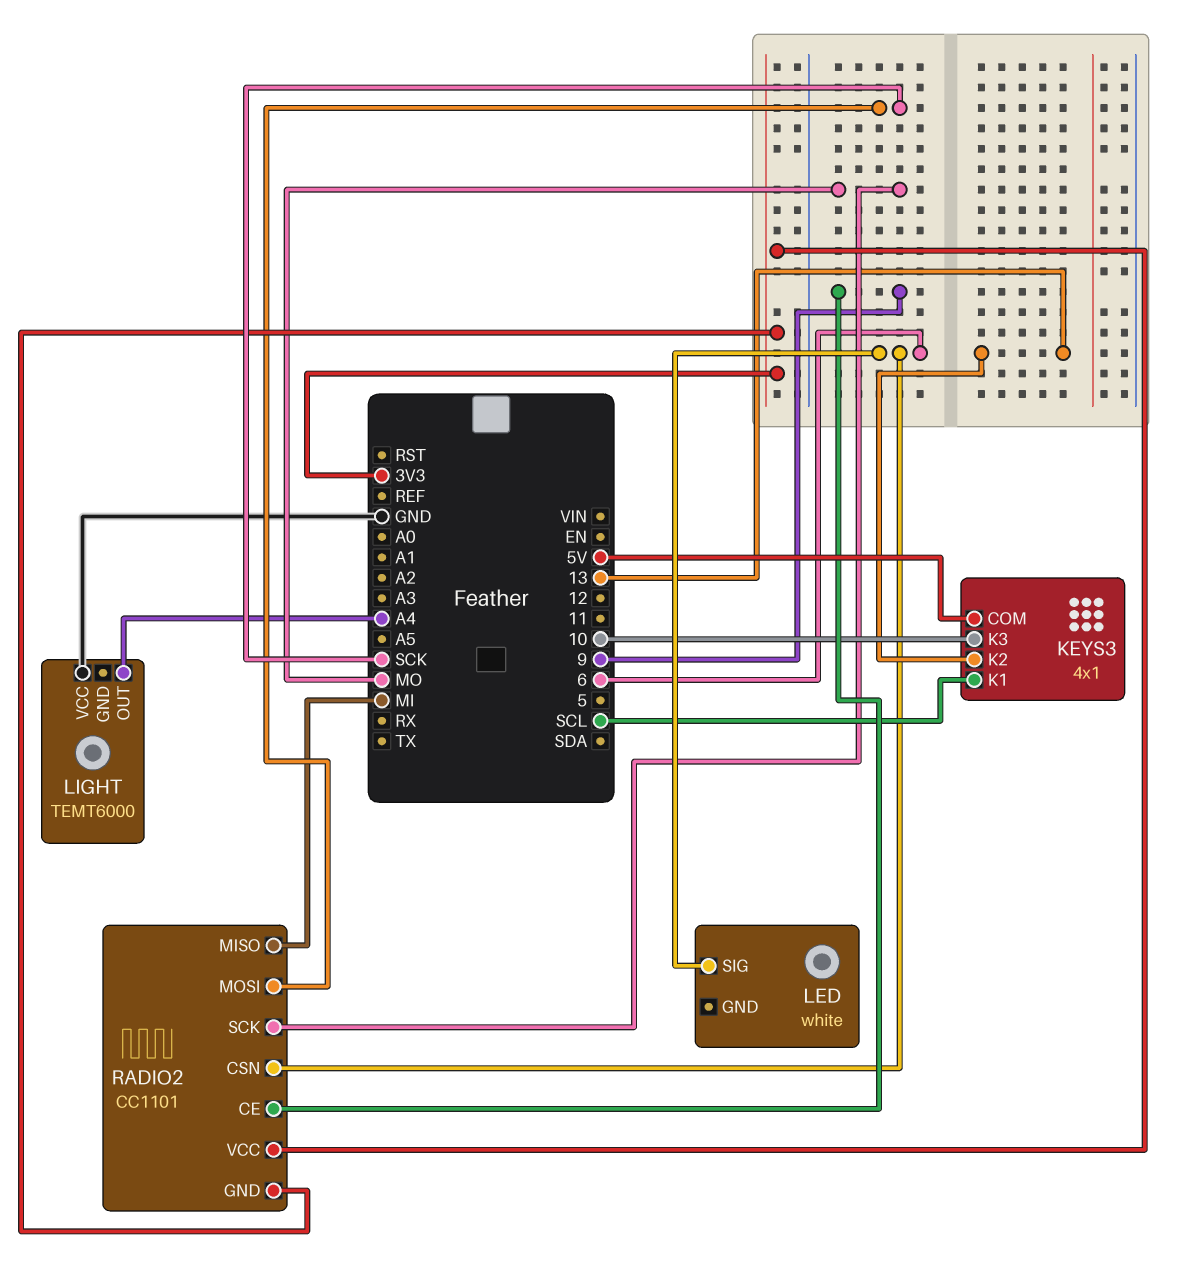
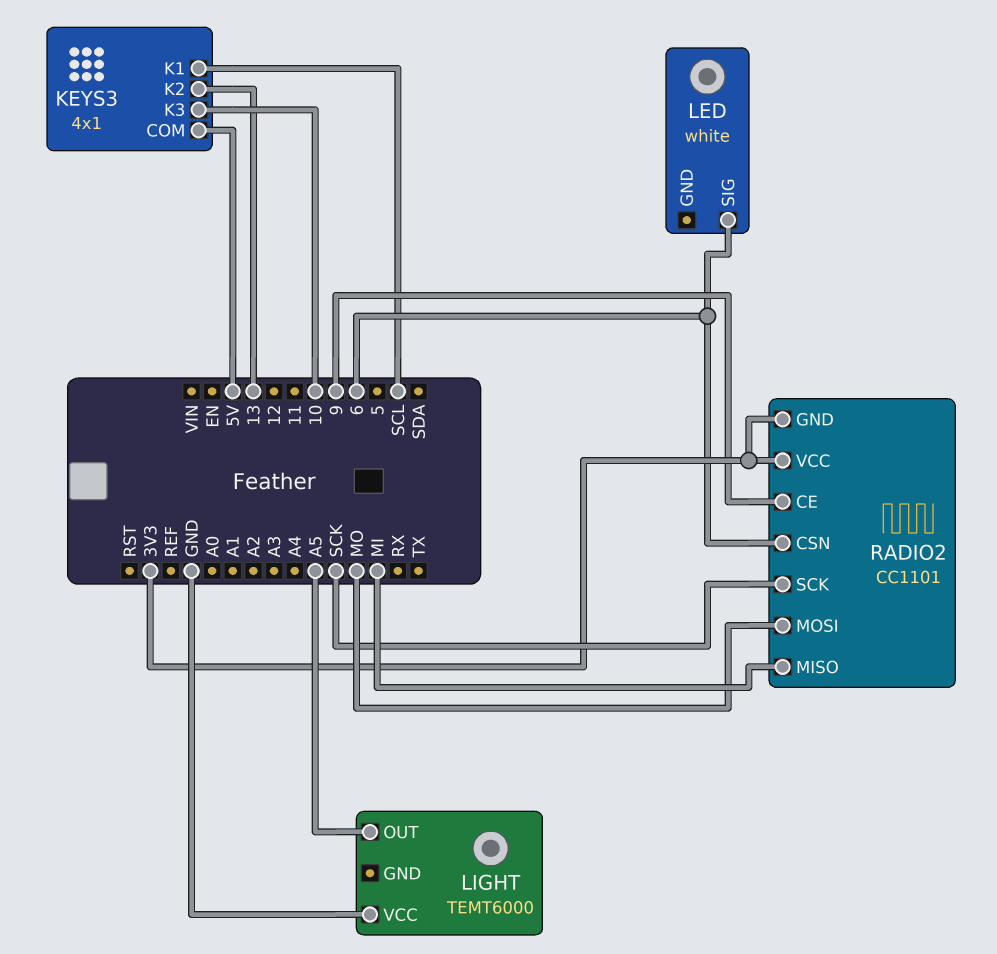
LIGHT pin OUT: A4 -> A5
RADIO2 pin MOSI: SCK -> MO
RADIO2 pin SCK: MO -> SCK

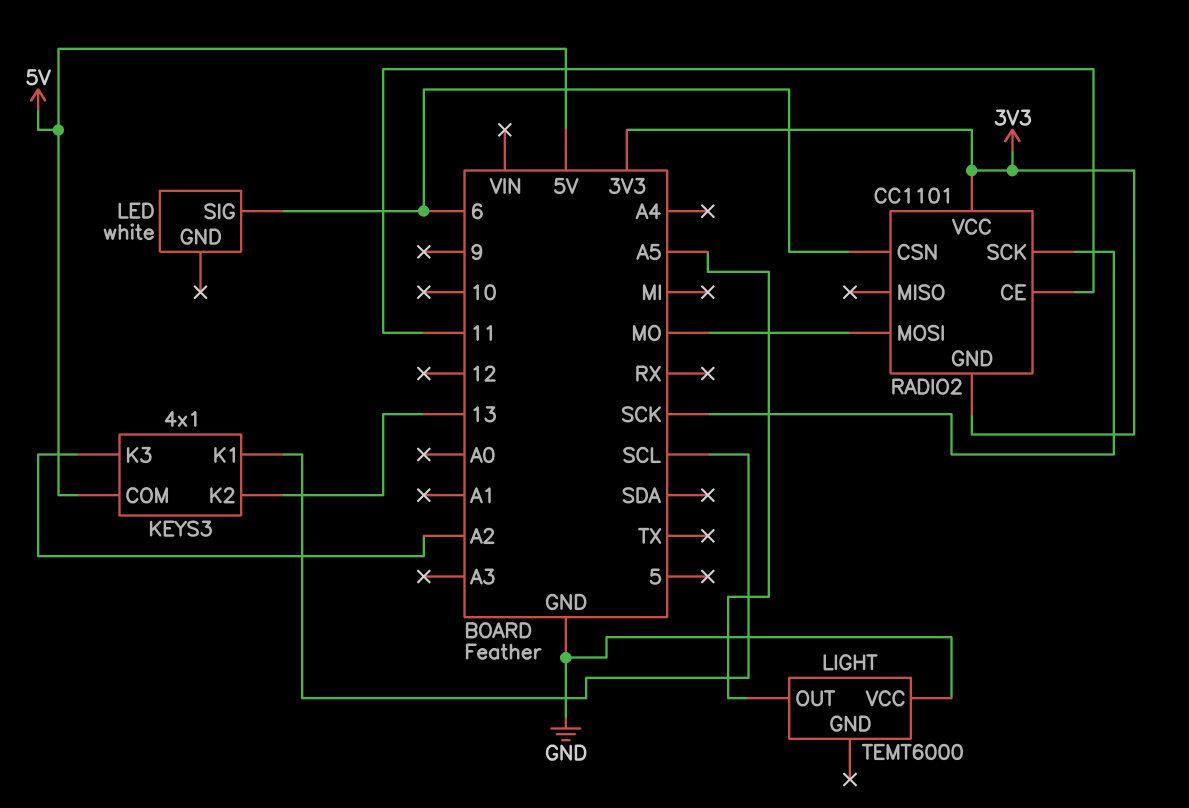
KEYS3 pin K3: 10 -> A2
RADIO2 pin CE: 9 -> 11
RADIO2 pin MISO: MI -> none

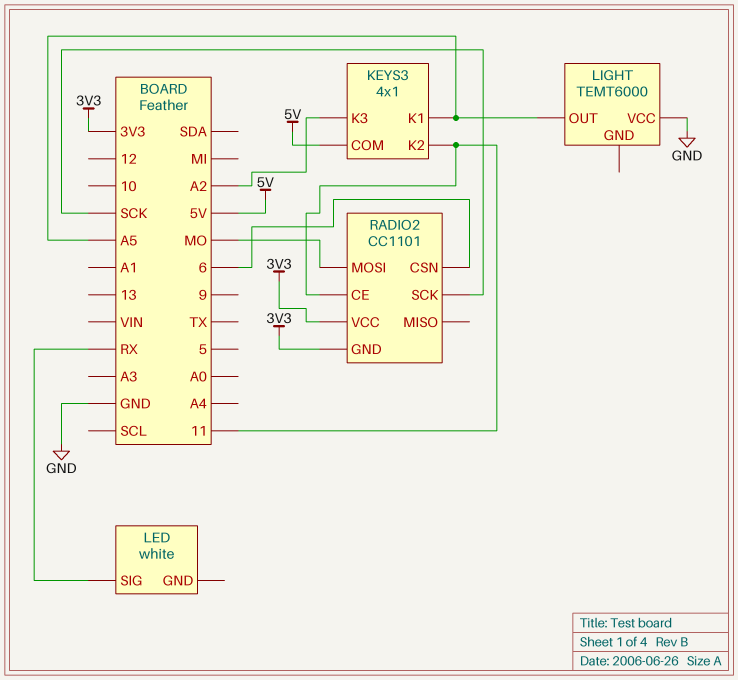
KEYS3 pin K1: SCL -> A5
KEYS3 pin K2: 13 -> 11
LED pin SIG: 6 -> RX

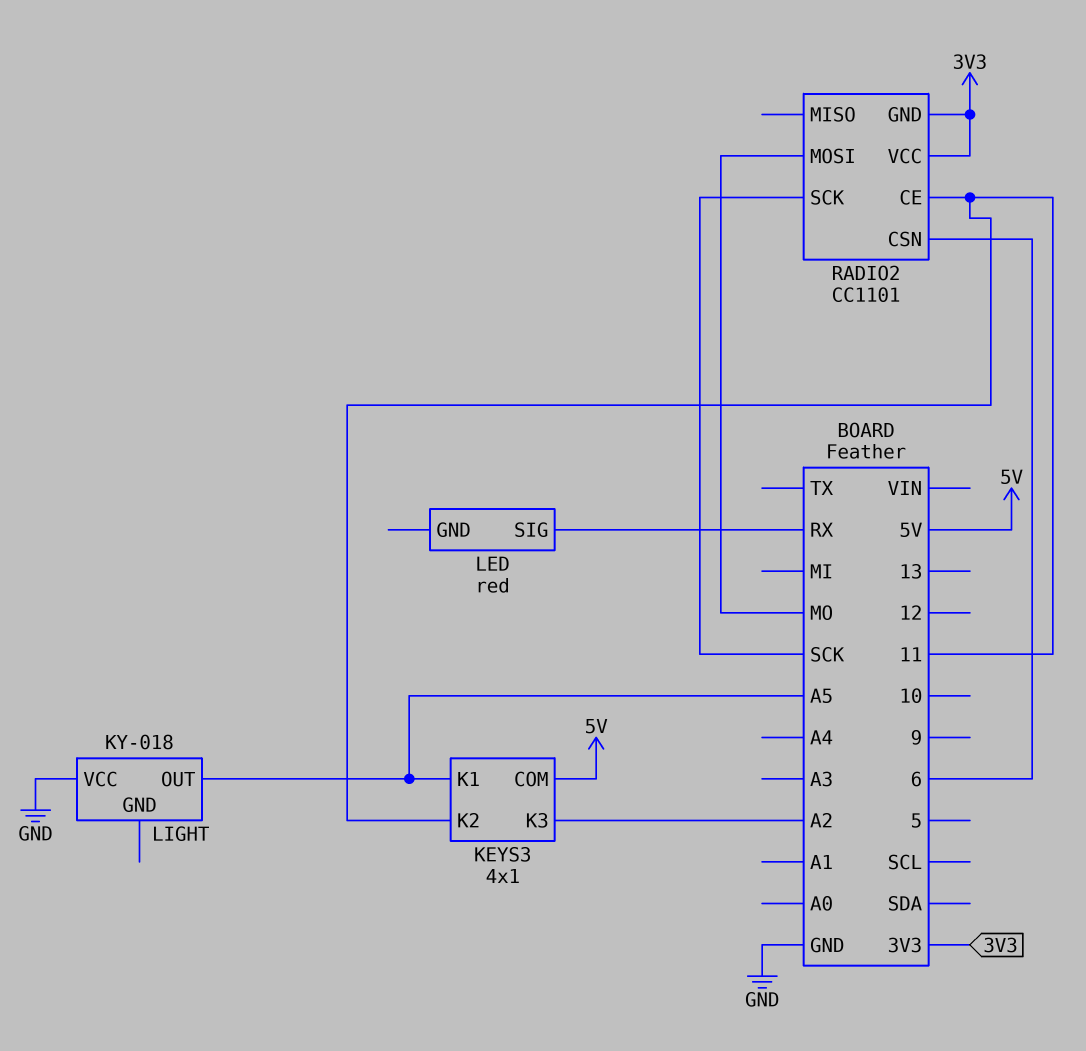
LED: white -> red
LIGHT: TEMT6000 -> KY-018

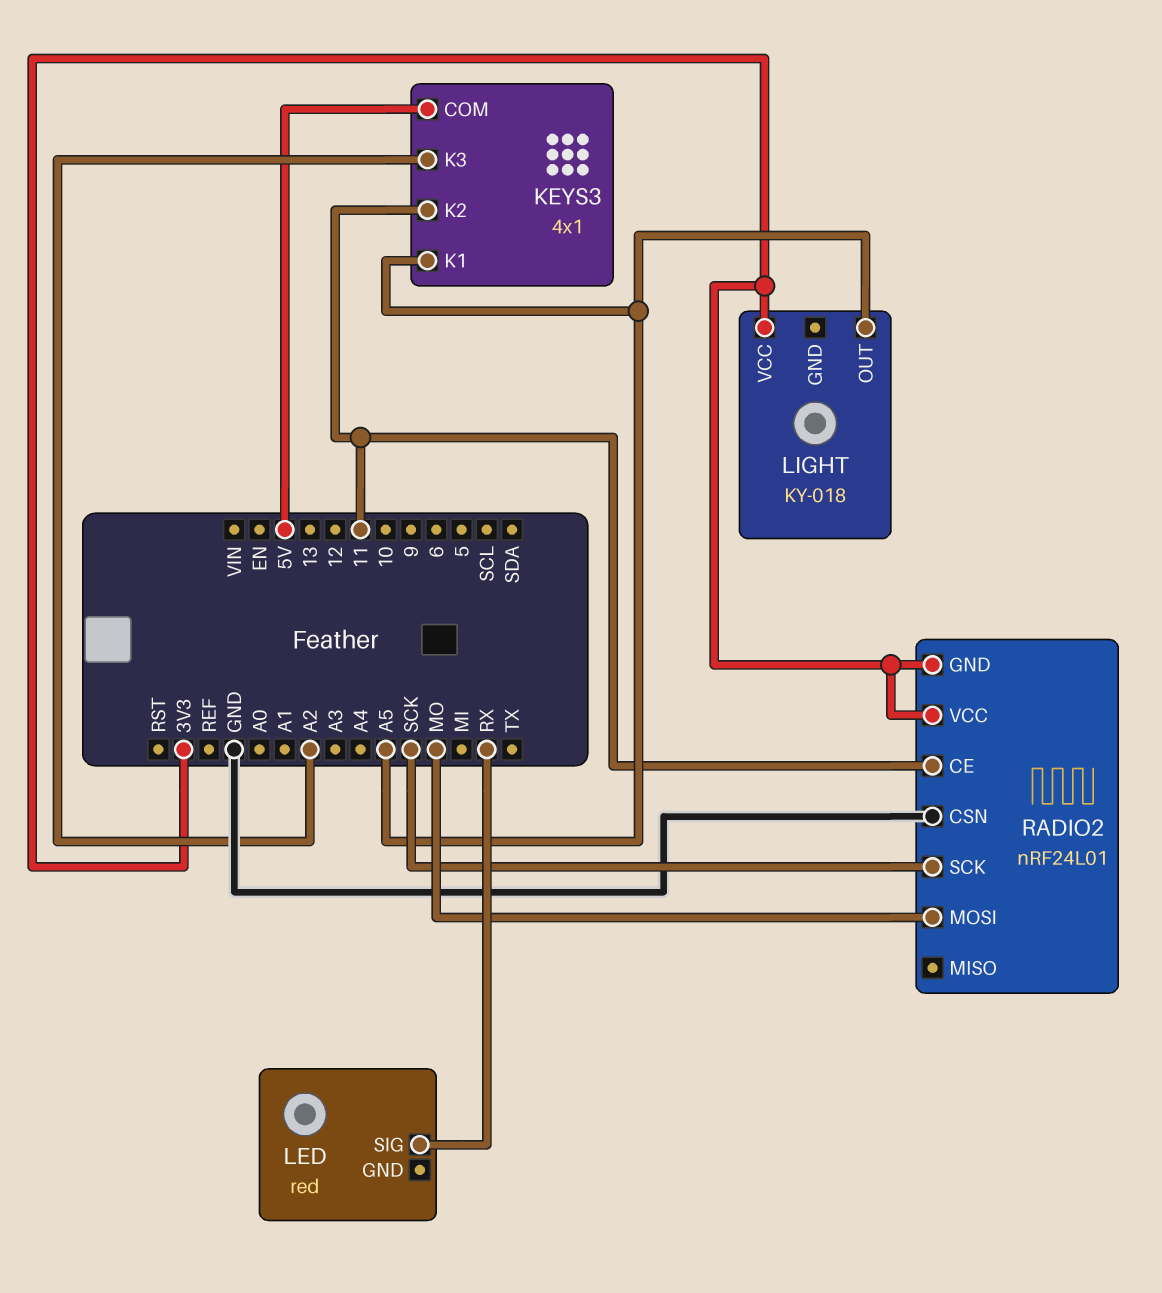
LIGHT pin VCC: GND -> 3V3
RADIO2: CC1101 -> nRF24L01
RADIO2 pin CSN: 6 -> GND

